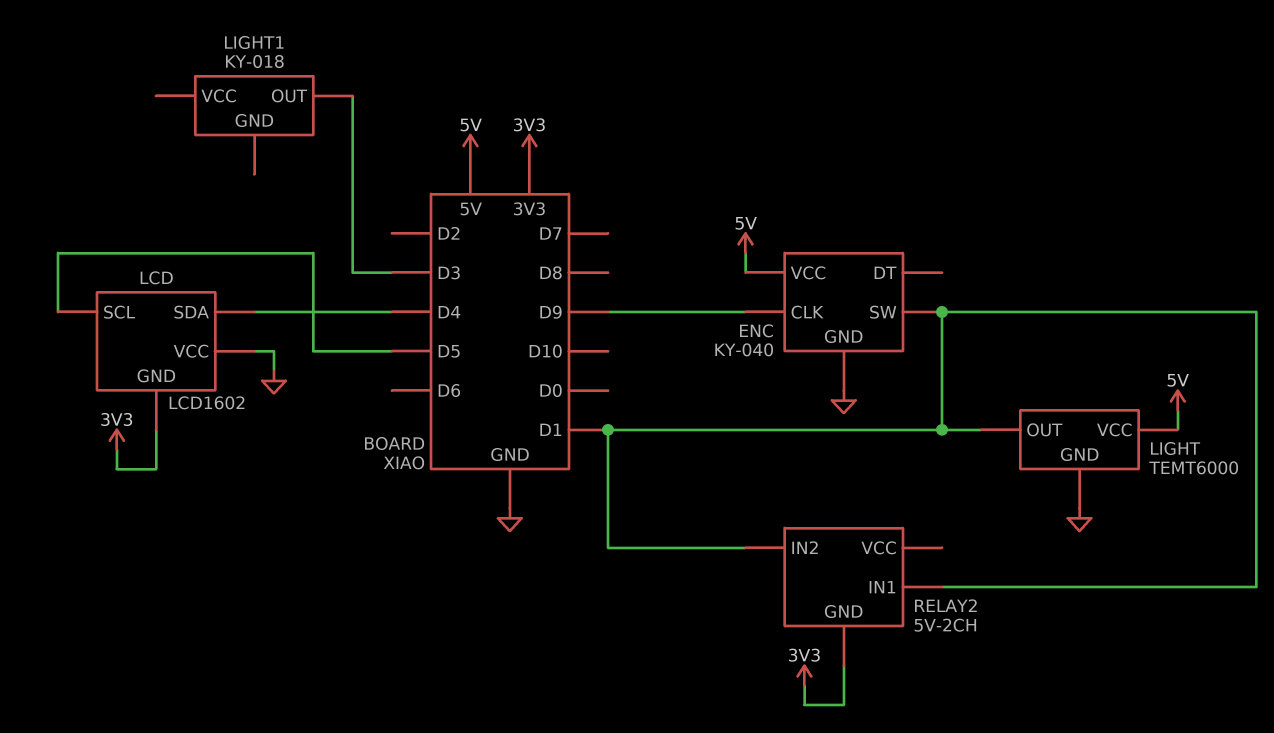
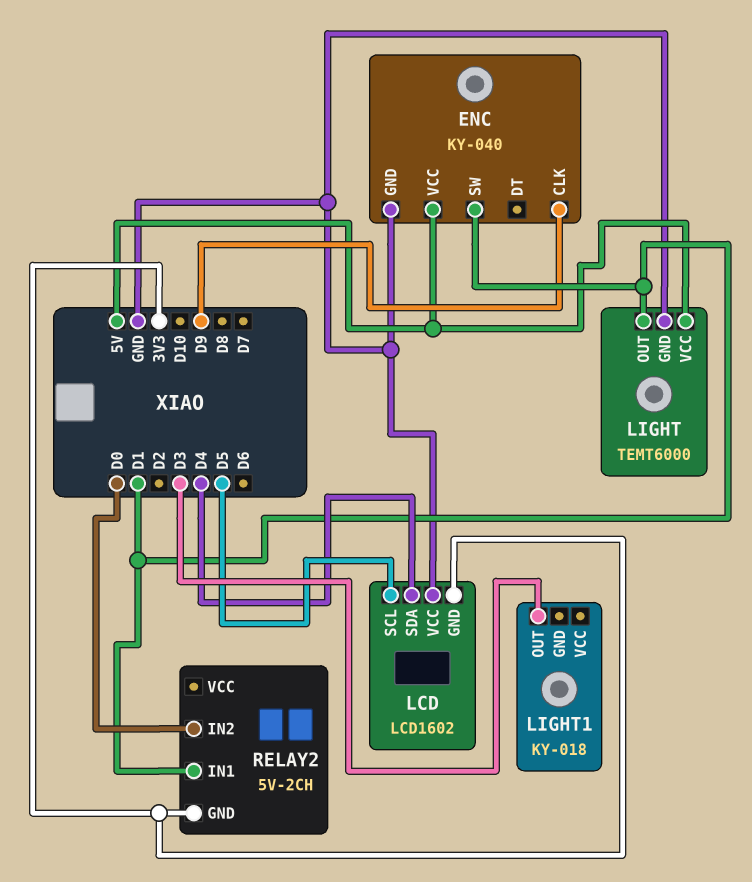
RELAY2 pin IN2: D1 -> D0

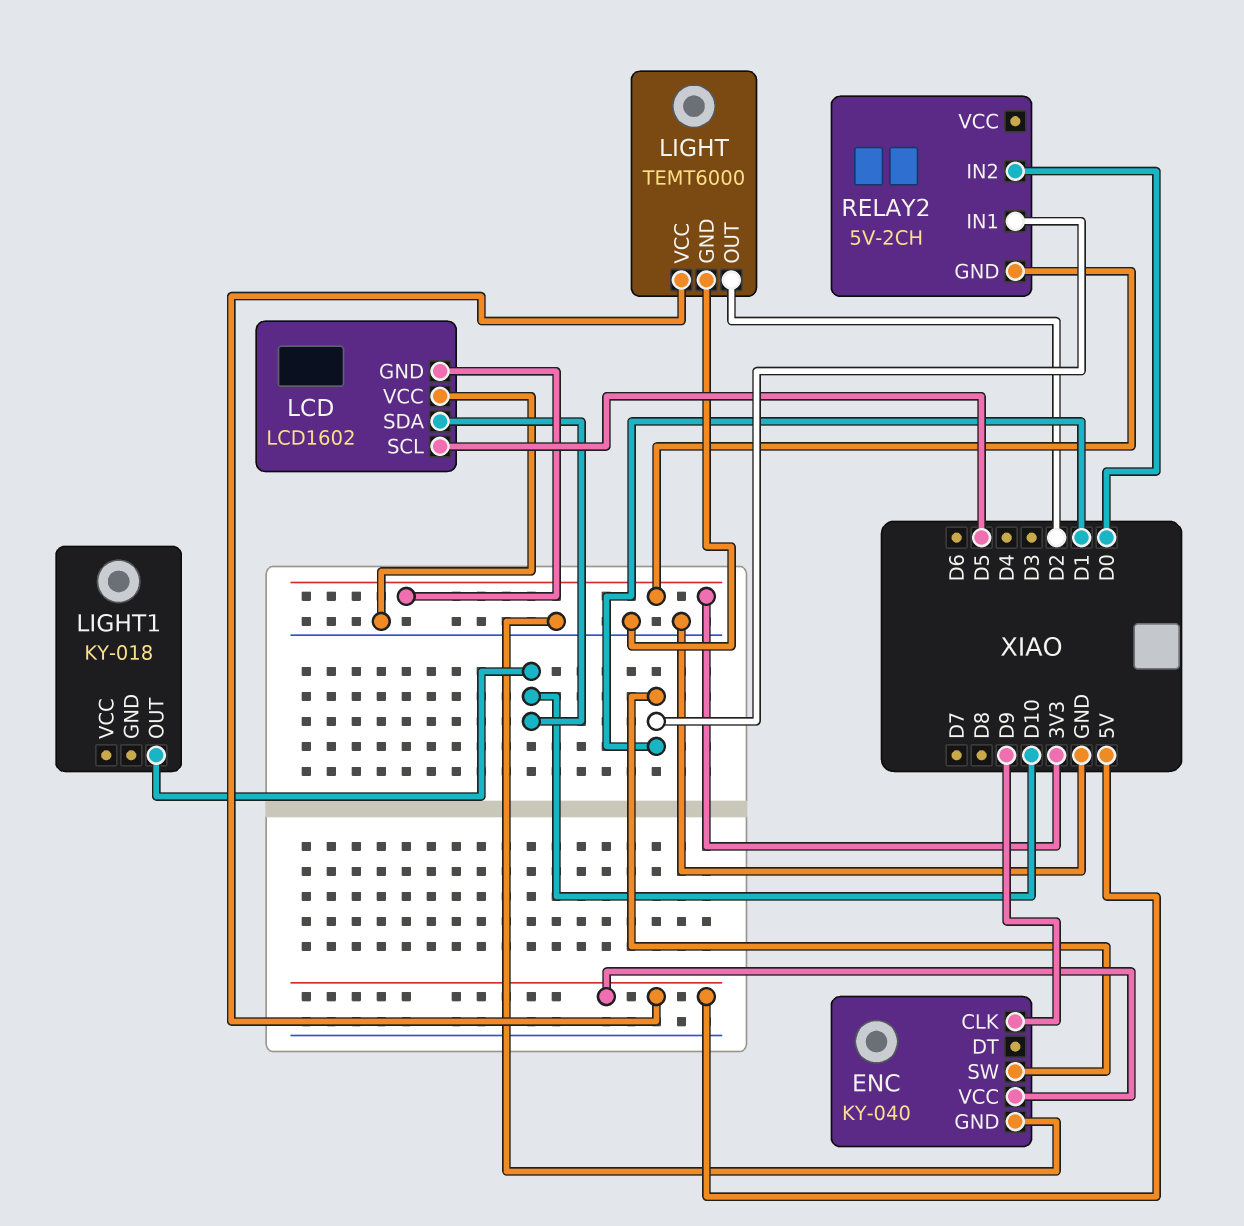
LCD pin SDA: D4 -> D10
LIGHT pin OUT: D1 -> D2
LIGHT1 pin OUT: D3 -> D10

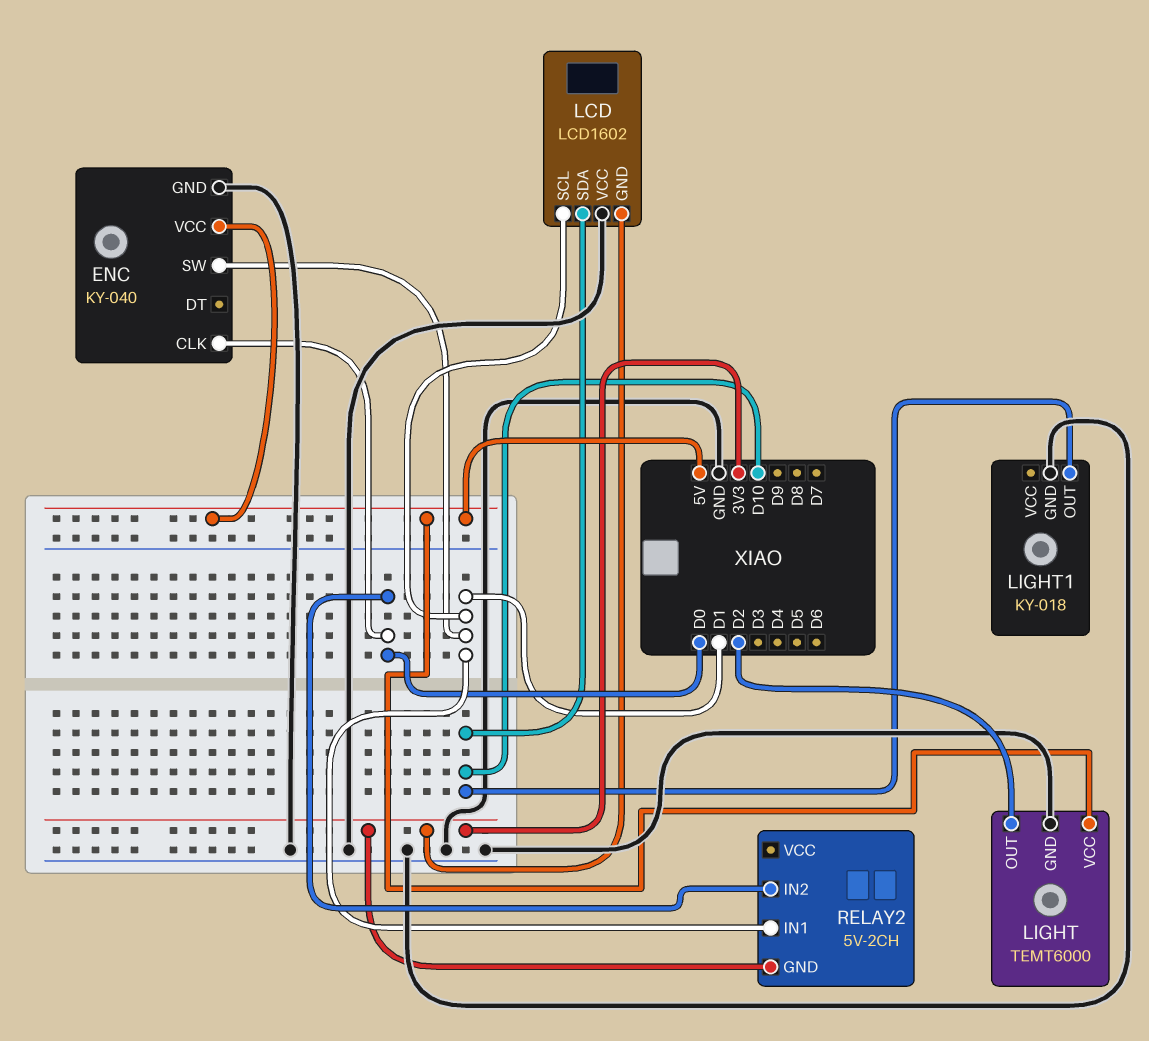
ENC pin CLK: D9 -> D0
LCD pin SCL: D5 -> D1
LIGHT1 pin GND: none -> GND

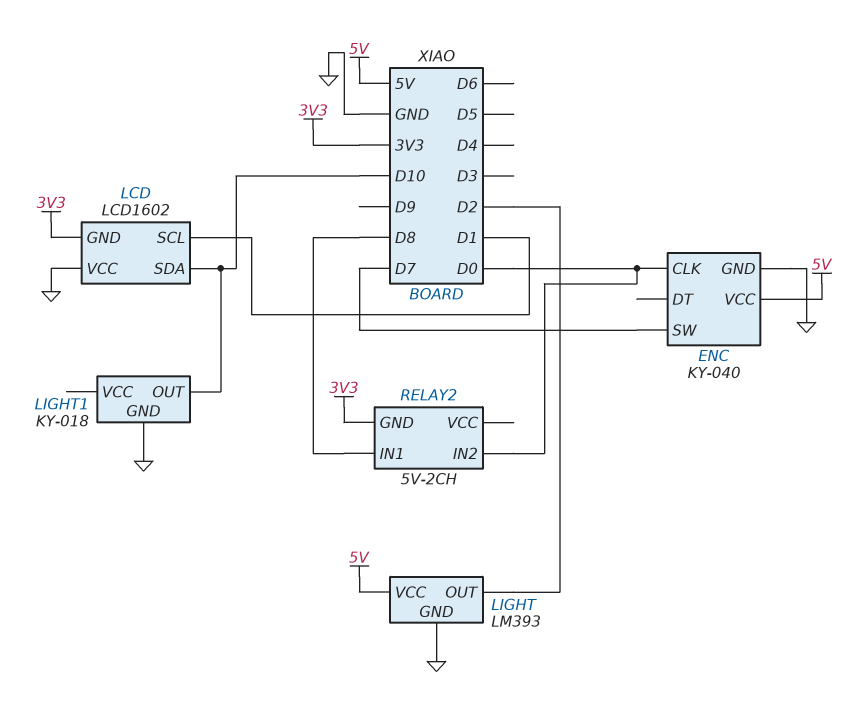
ENC pin SW: D1 -> D7
LIGHT: TEMT6000 -> LM393
RELAY2 pin IN1: D1 -> D8

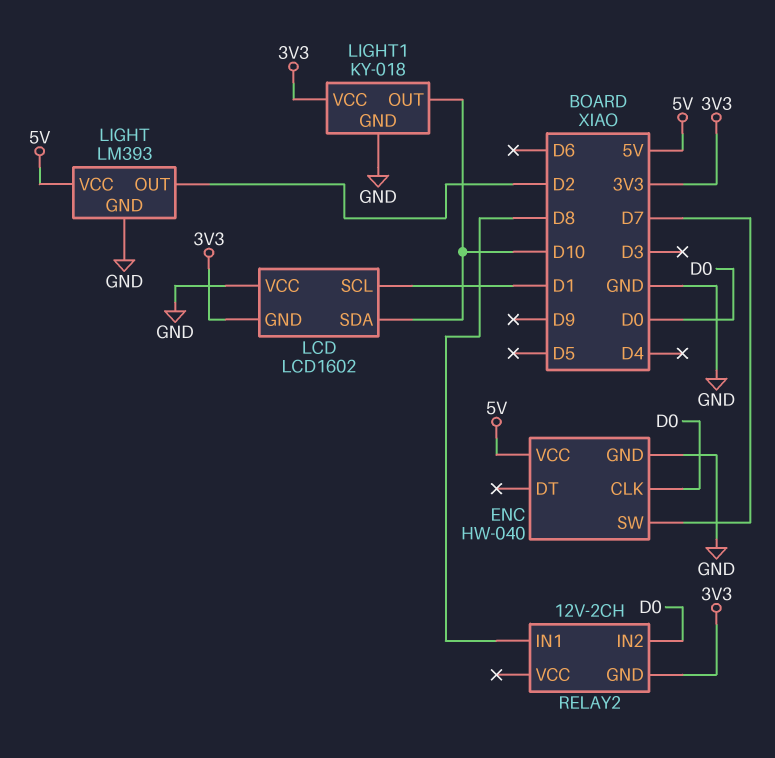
ENC: KY-040 -> HW-040
LIGHT1 pin VCC: none -> 3V3
RELAY2: 5V-2CH -> 12V-2CH

